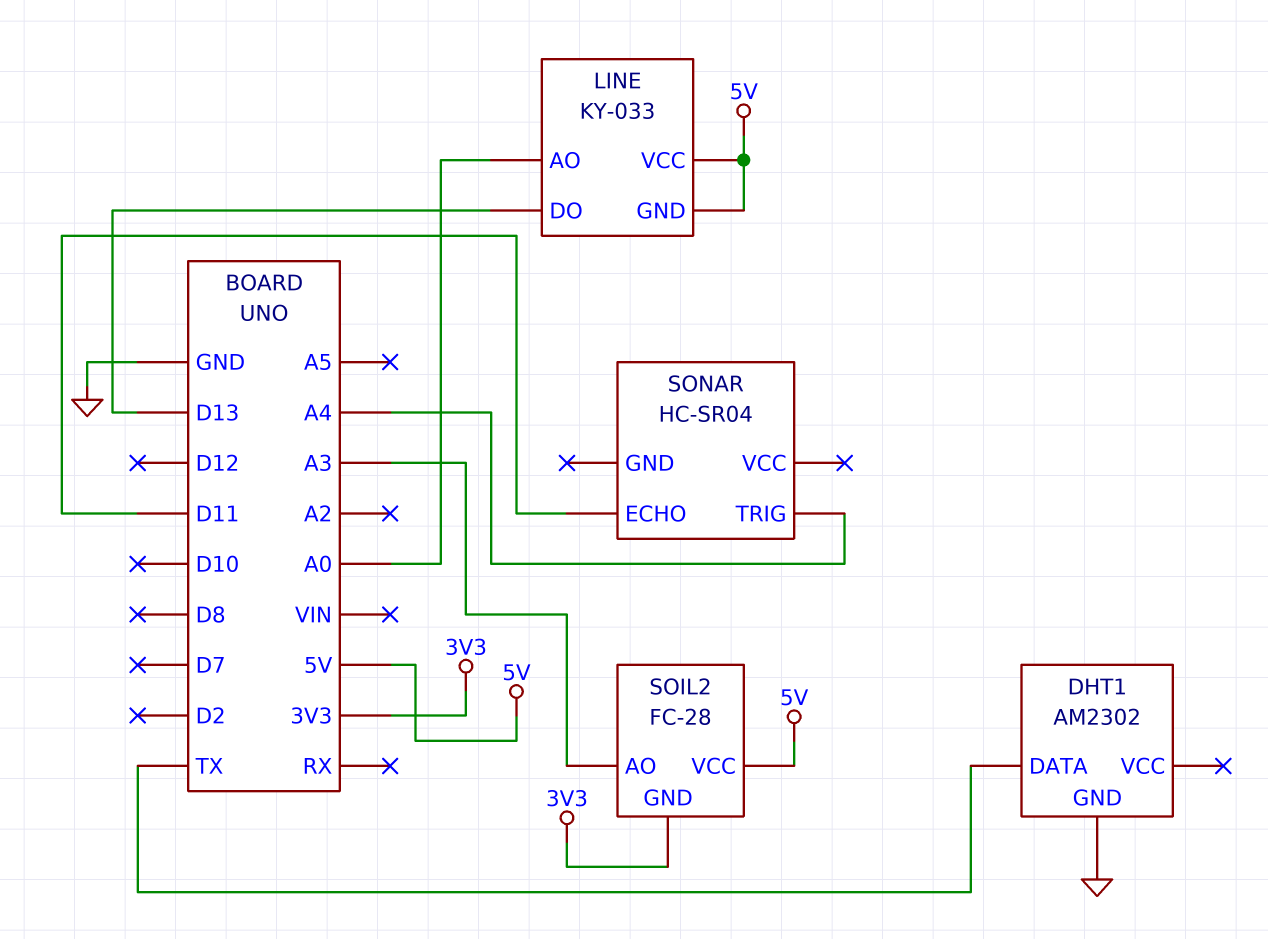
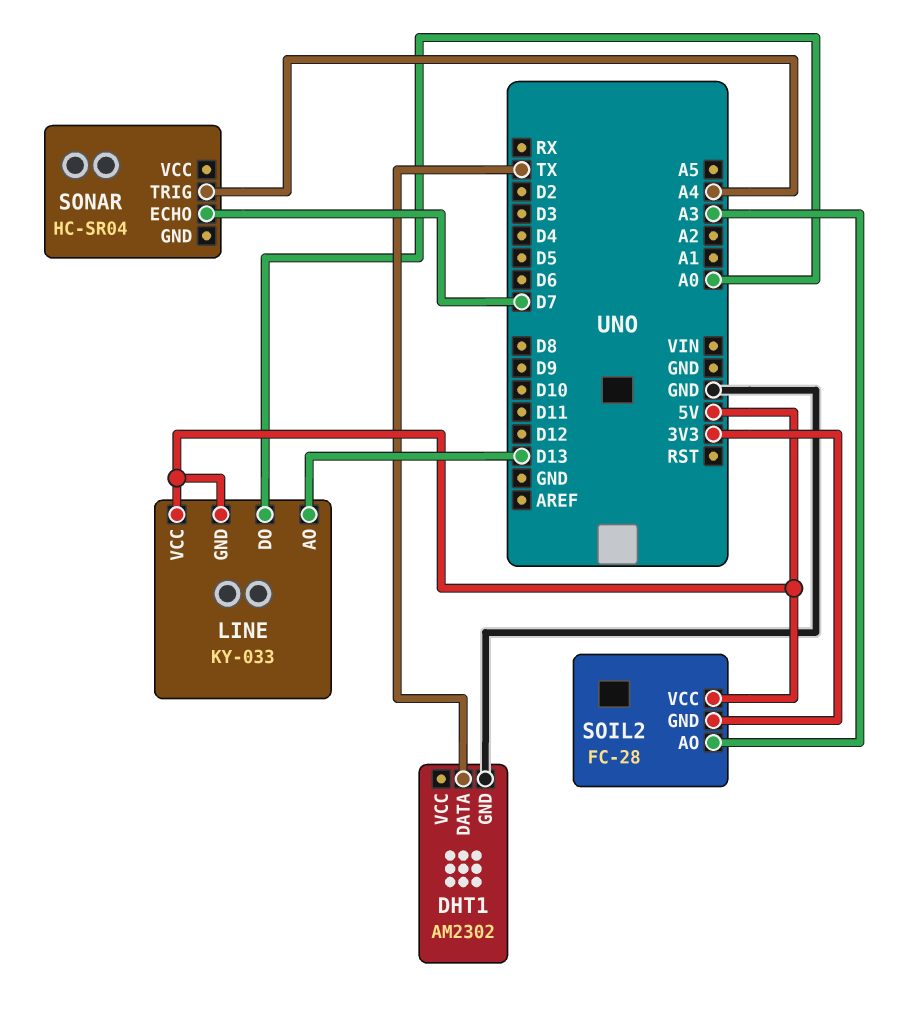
LINE pin AO: A0 -> D13
LINE pin DO: D13 -> A0
SONAR pin ECHO: D11 -> D7

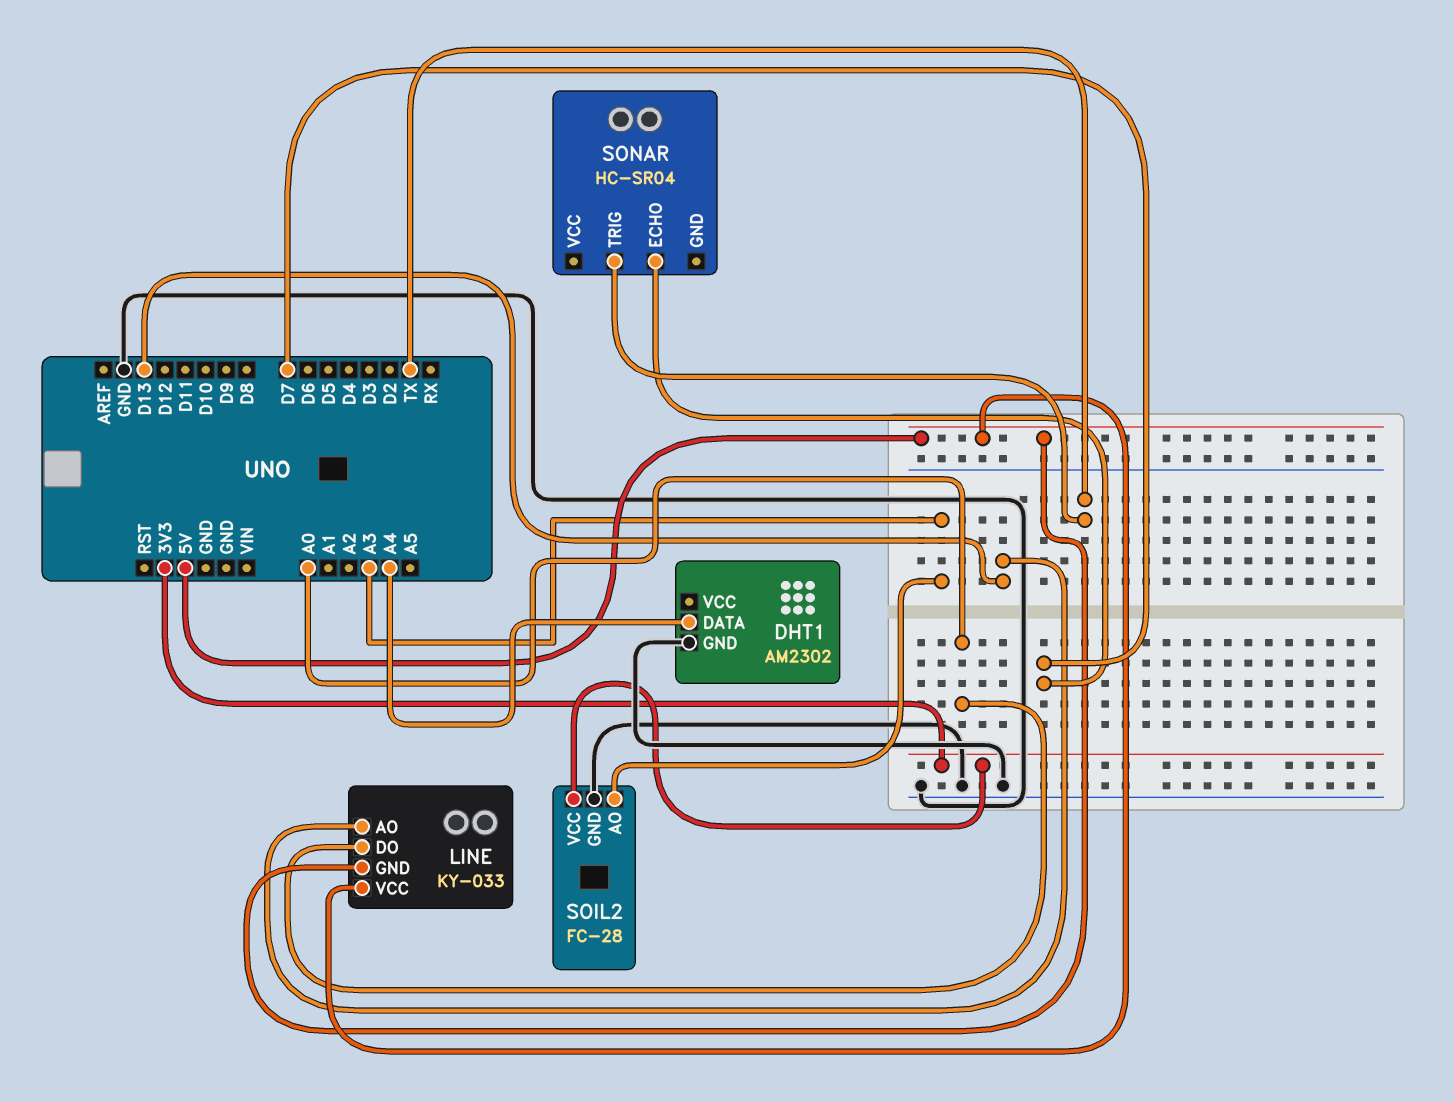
DHT1 pin DATA: TX -> A4
SOIL2 pin GND: 3V3 -> GND
SOIL2 pin VCC: 5V -> 3V3
SONAR pin TRIG: A4 -> TX

